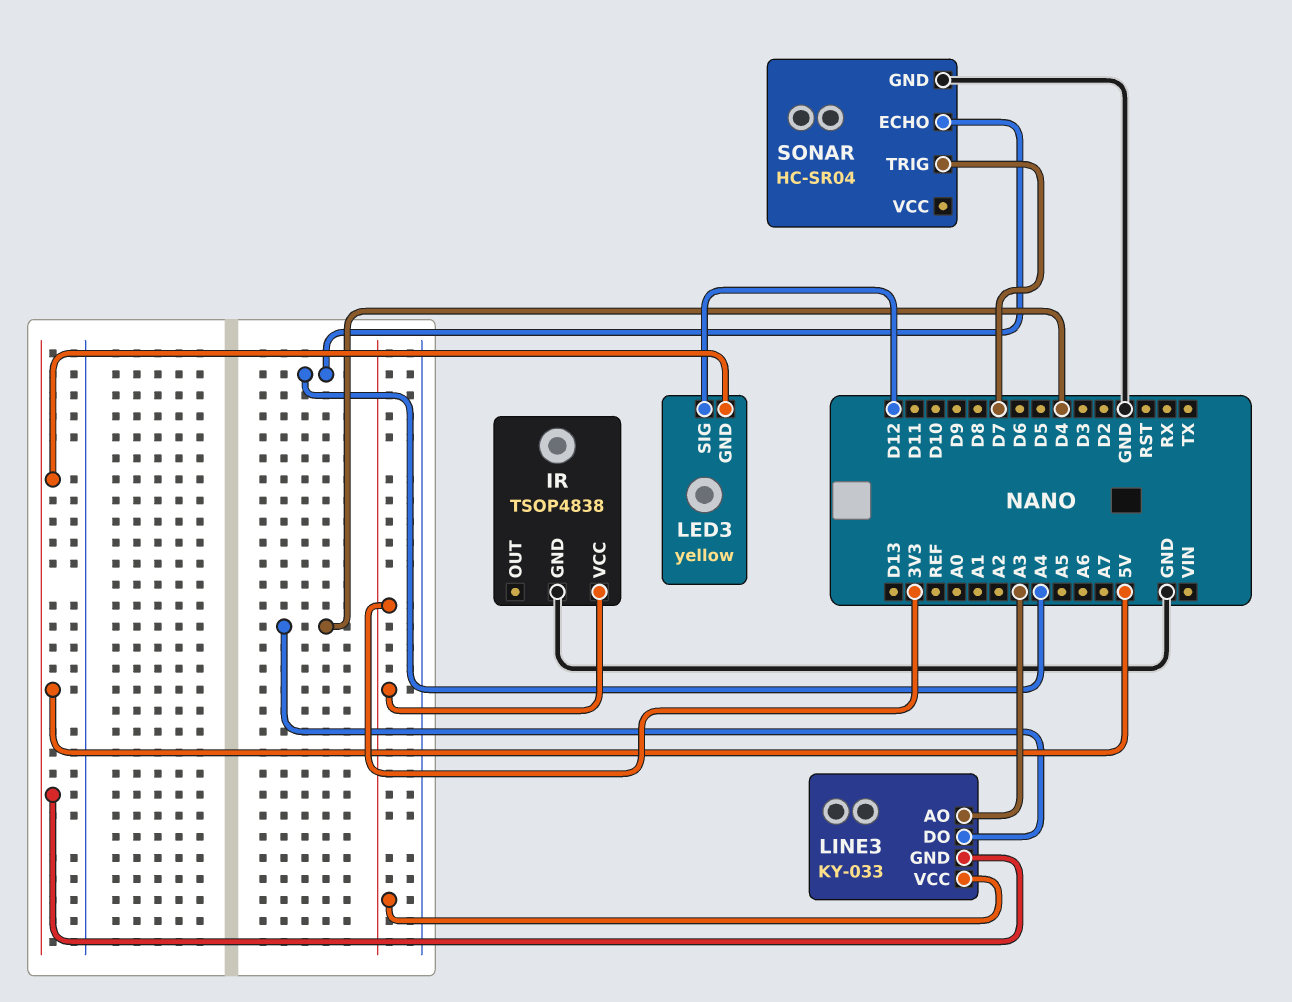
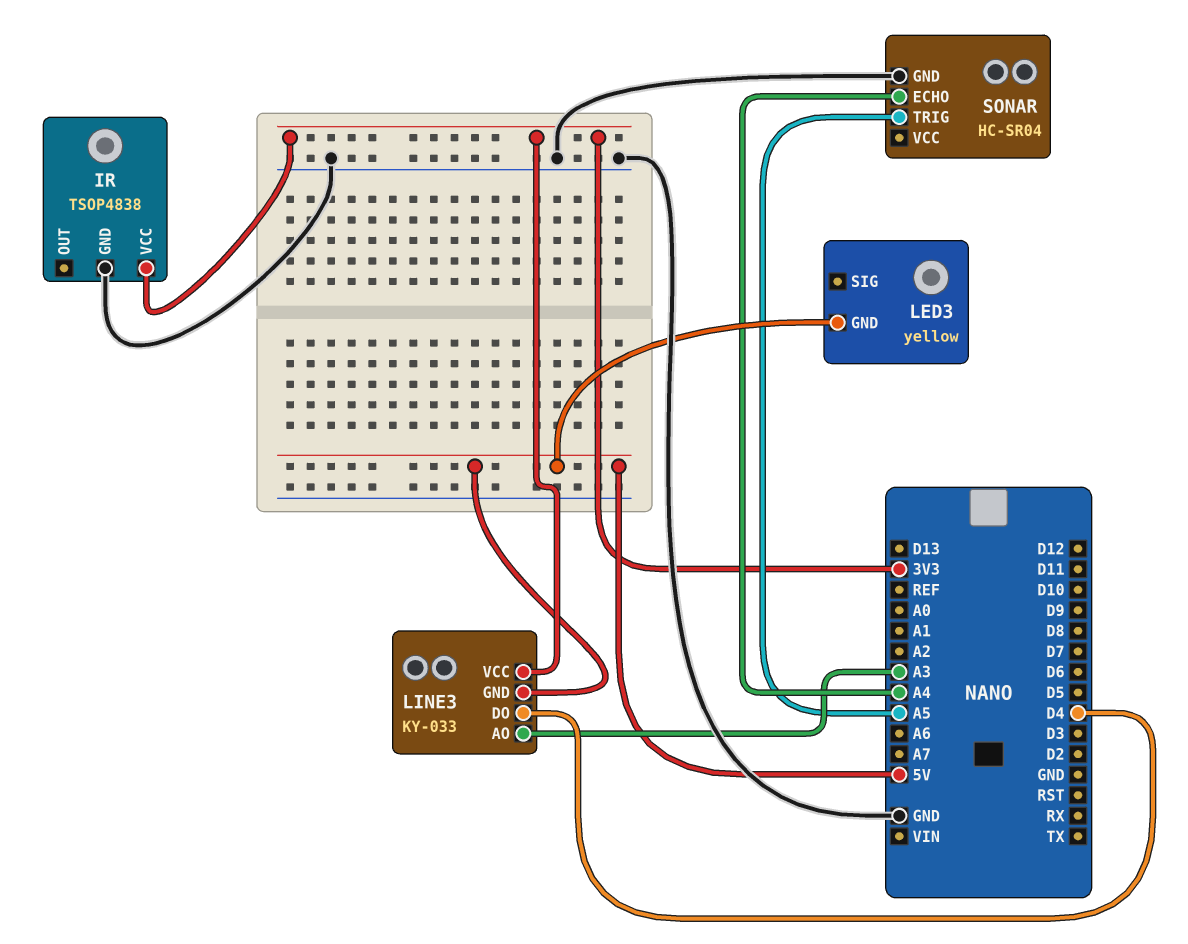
LED3 pin SIG: D12 -> none
SONAR pin TRIG: D7 -> A5

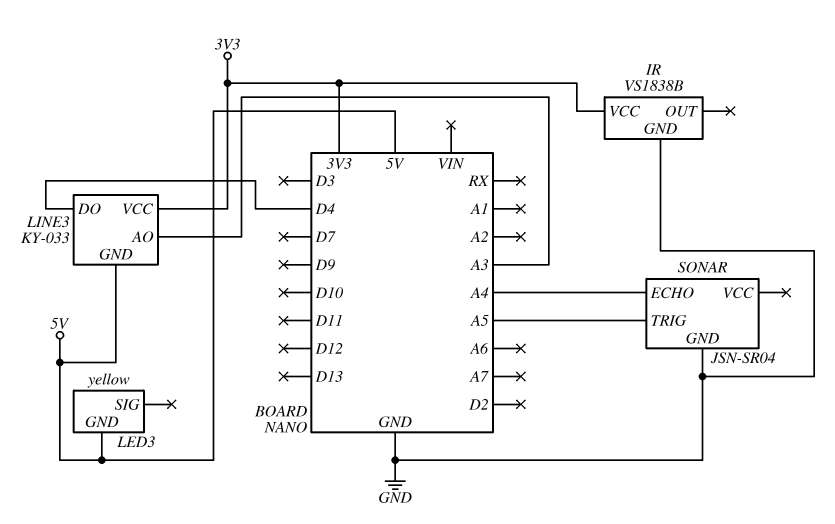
IR: TSOP4838 -> VS1838B
SONAR: HC-SR04 -> JSN-SR04

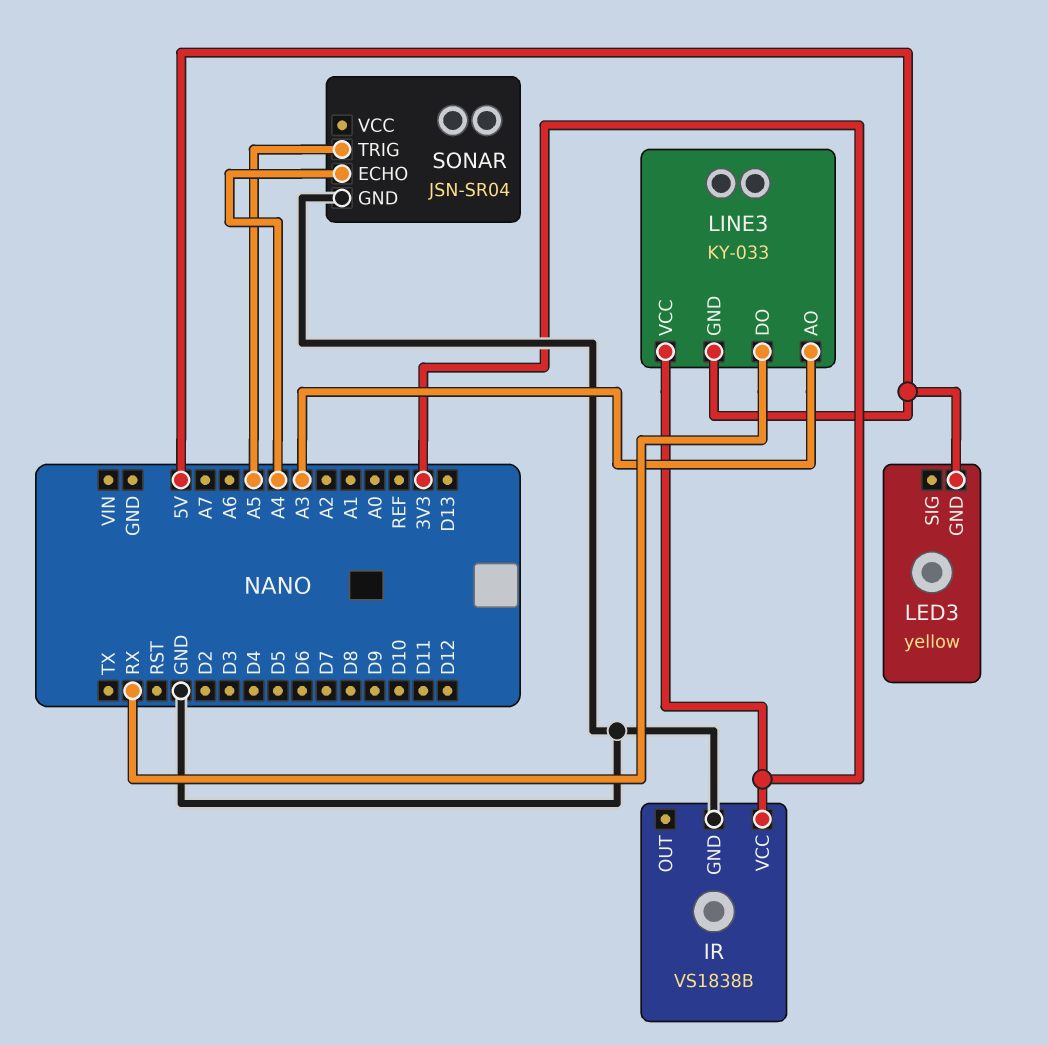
LINE3 pin DO: D4 -> RX

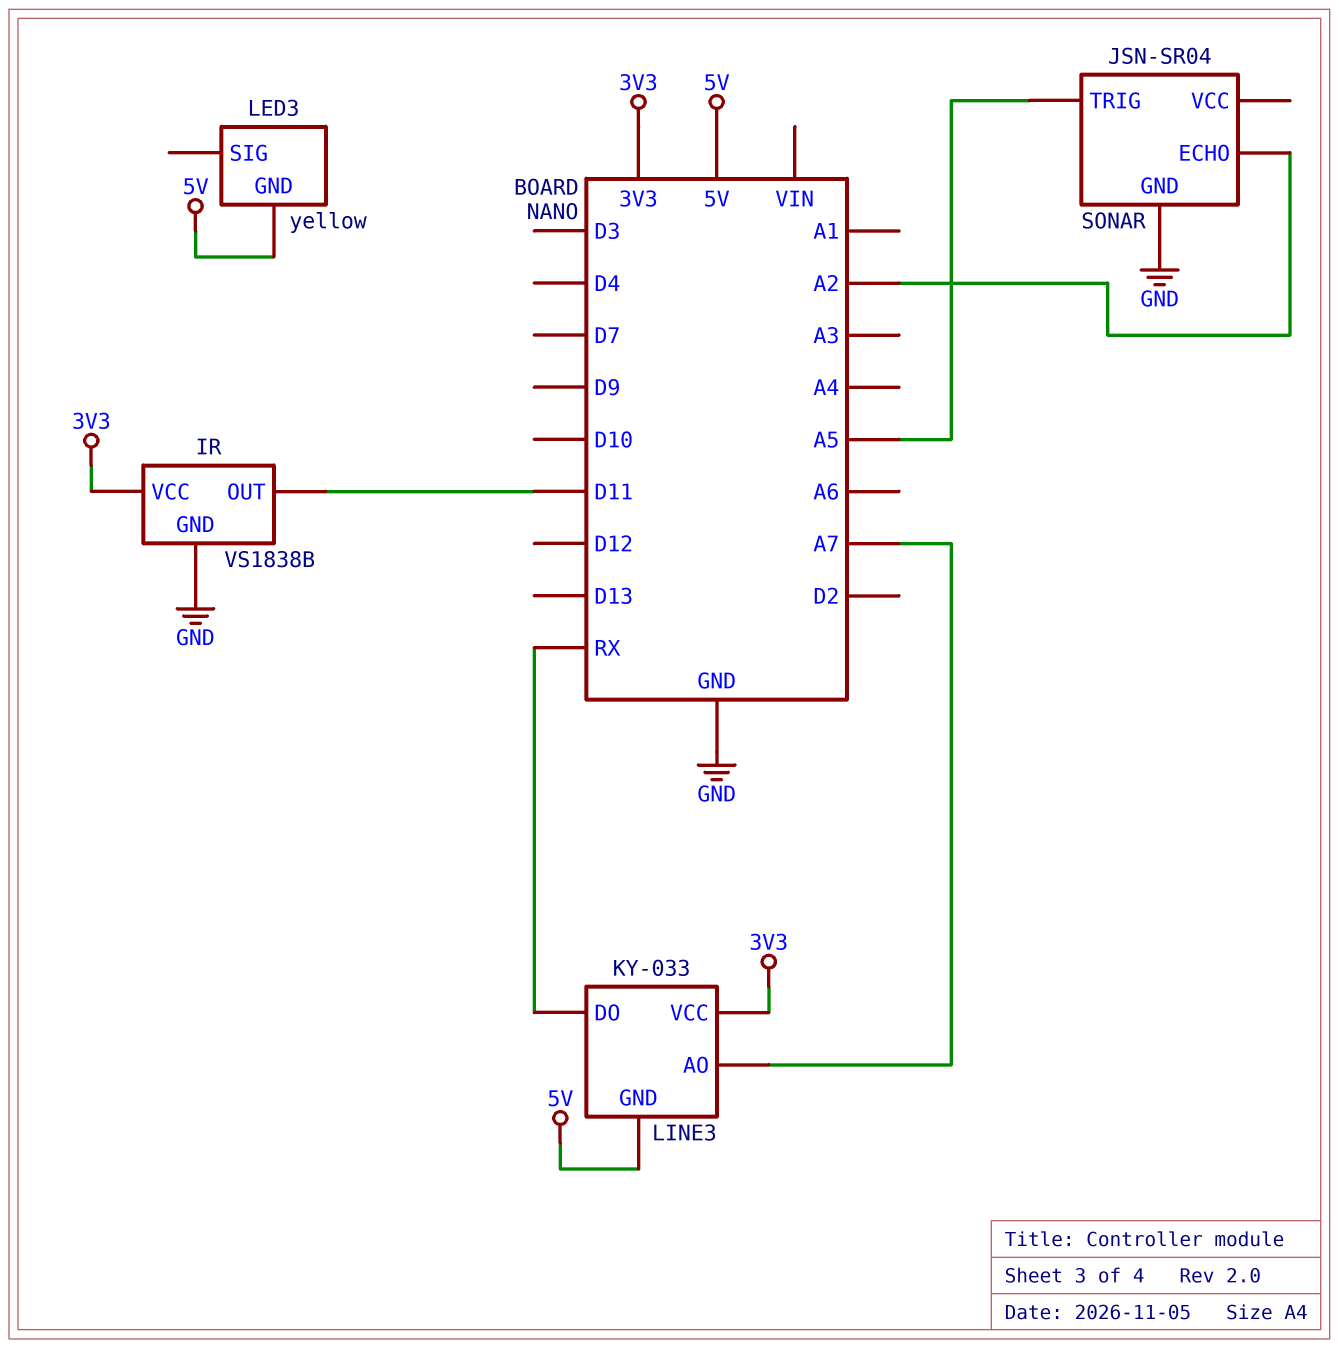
IR pin OUT: none -> D11
LINE3 pin AO: A3 -> A7
SONAR pin ECHO: A4 -> A2

